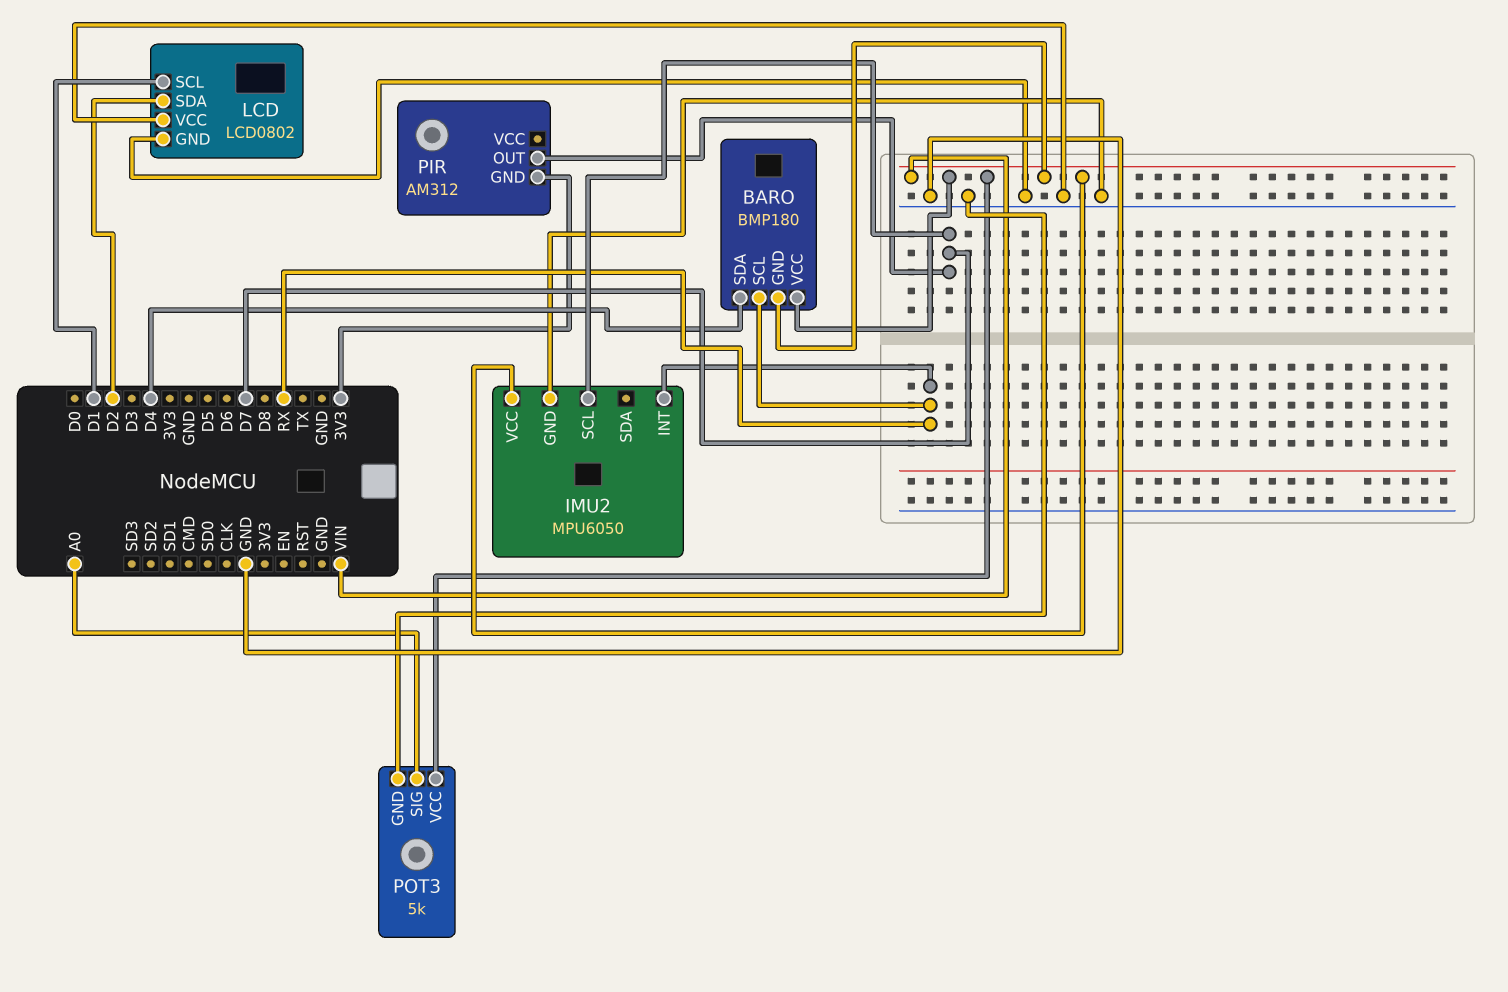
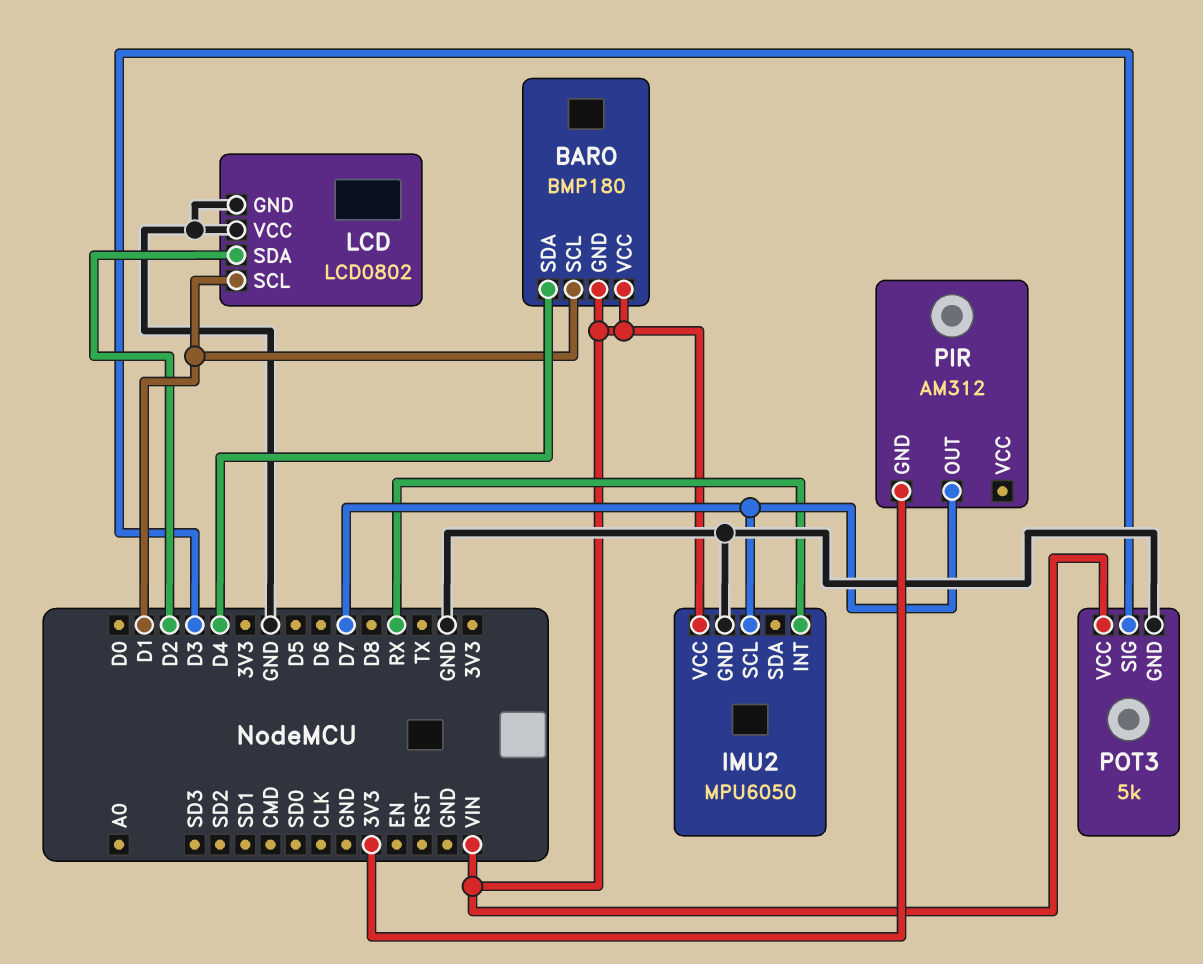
BARO pin SCL: RX -> D1
POT3 pin SIG: A0 -> D3

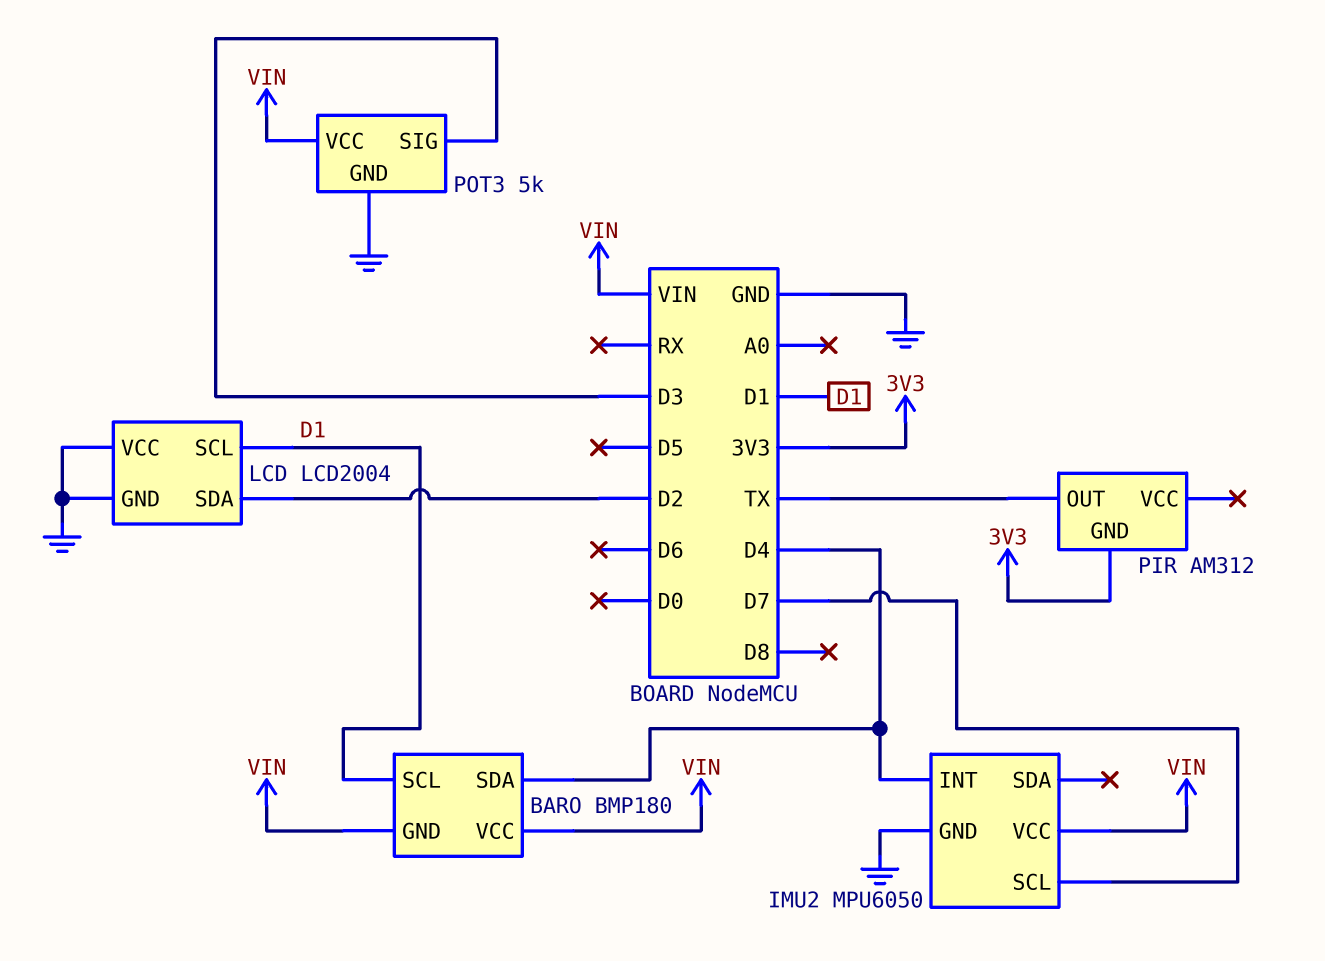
IMU2 pin INT: RX -> D4
LCD: LCD0802 -> LCD2004
PIR pin OUT: D7 -> TX

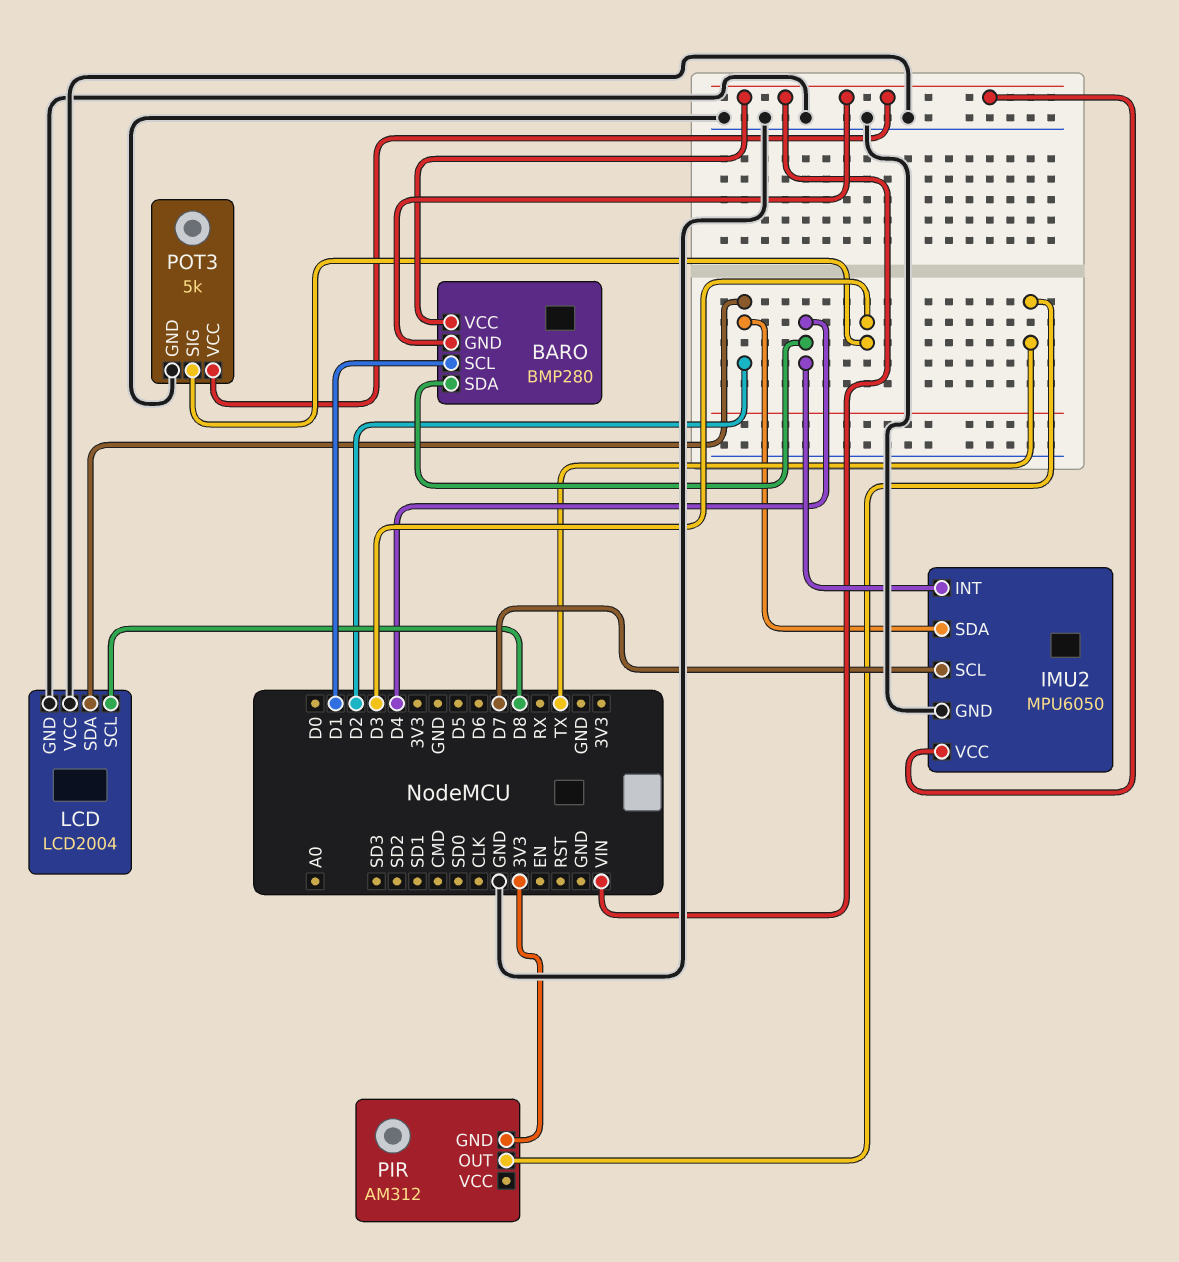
BARO: BMP180 -> BMP280
IMU2 pin SDA: none -> D2
LCD pin SCL: D1 -> D8

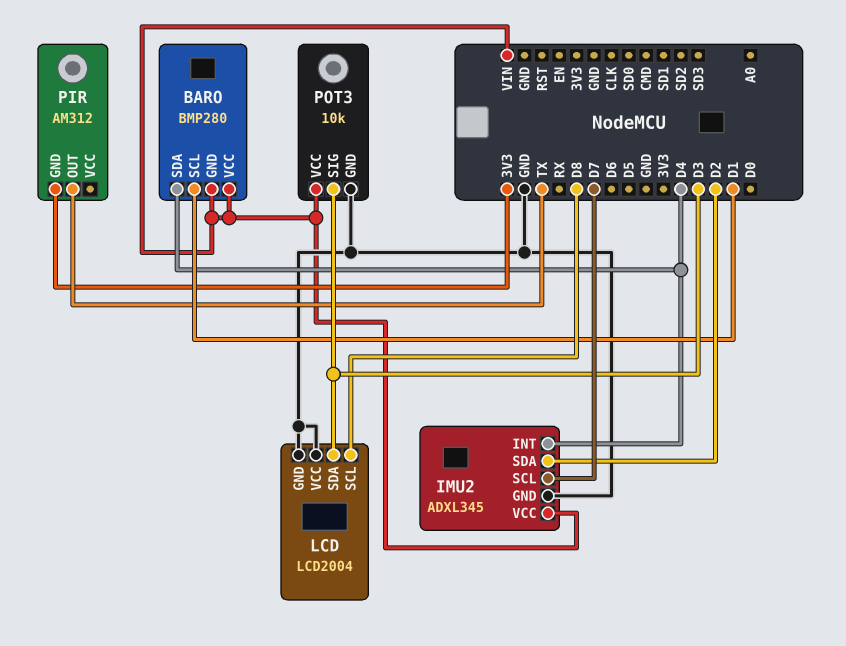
IMU2: MPU6050 -> ADXL345
LCD pin SDA: D2 -> D3
POT3: 5k -> 10k

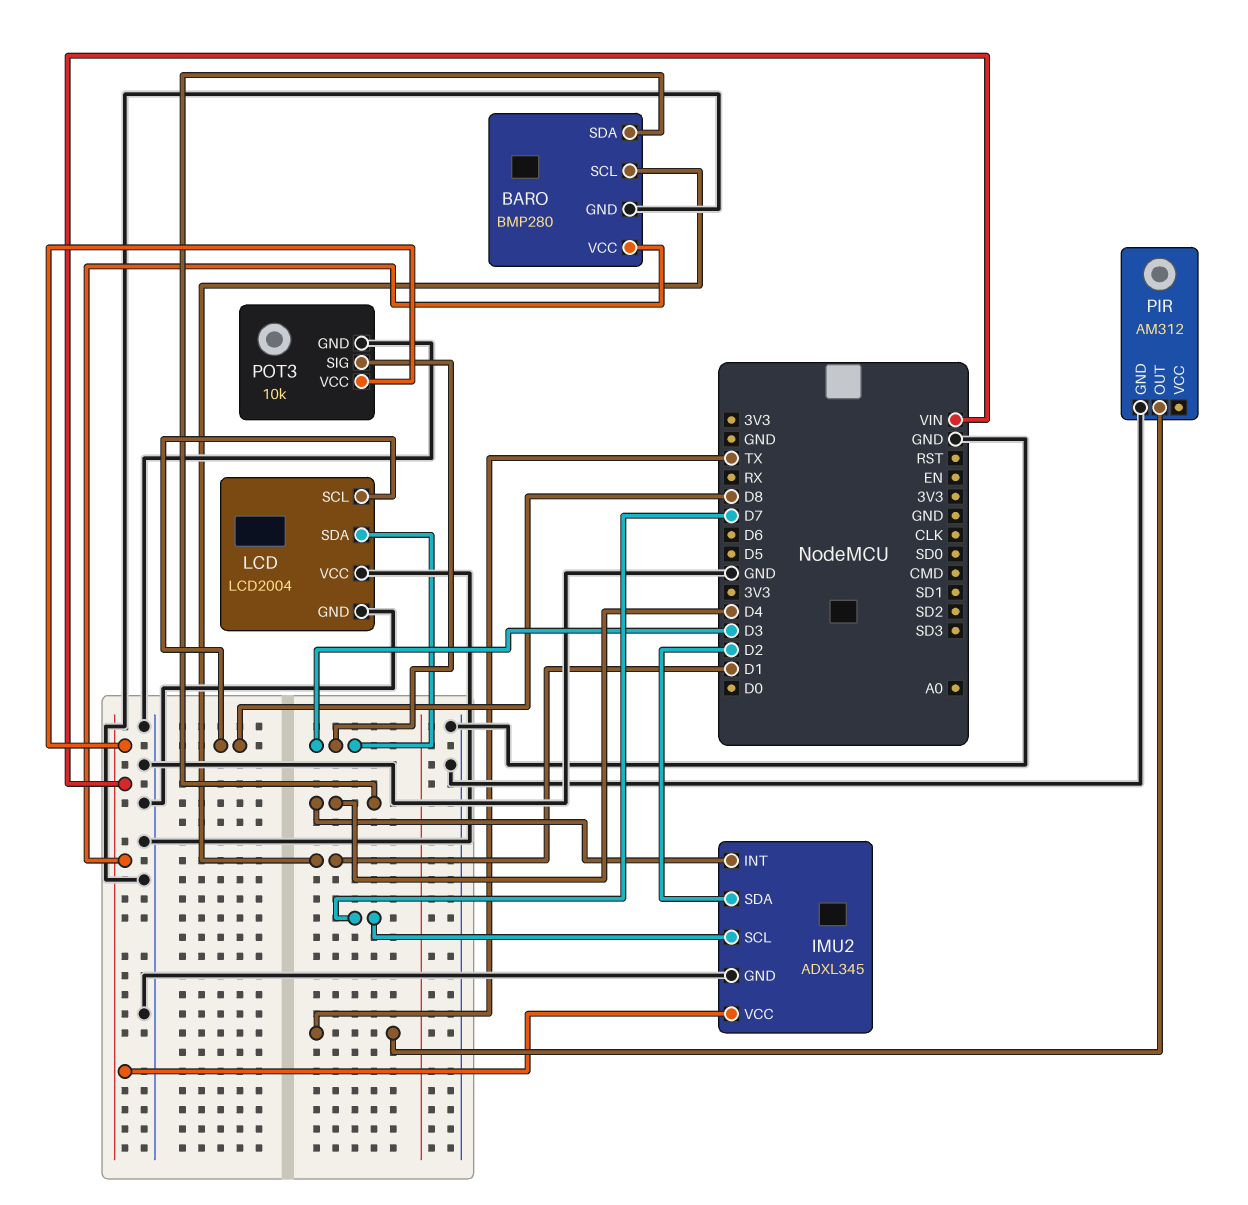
BARO pin GND: VIN -> GND
PIR pin GND: 3V3 -> GND

